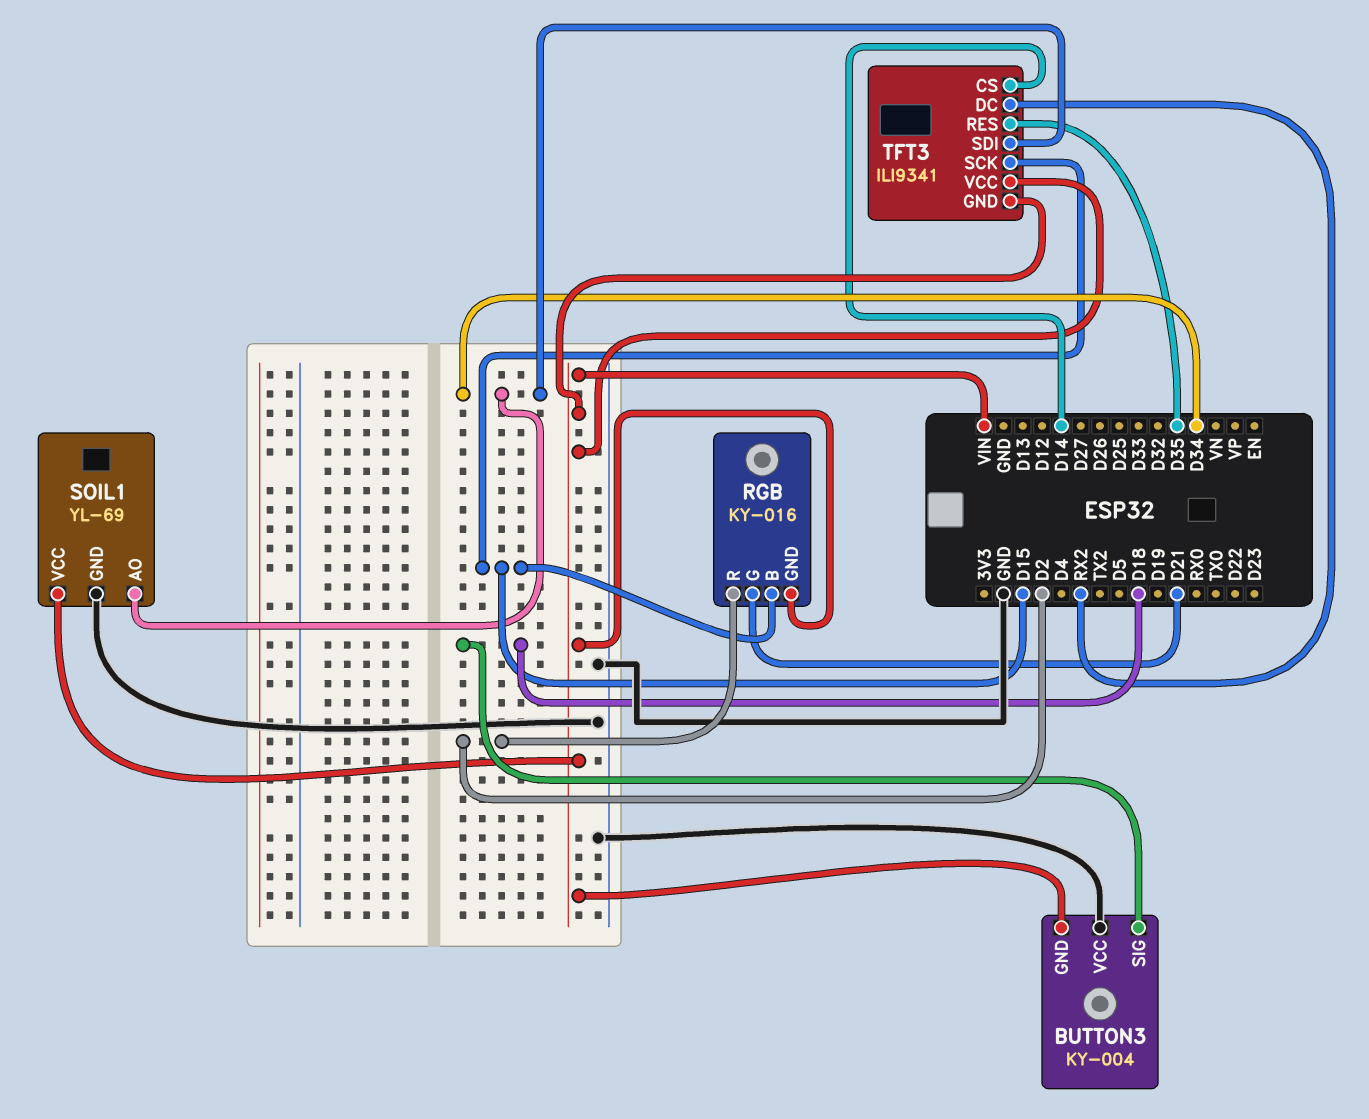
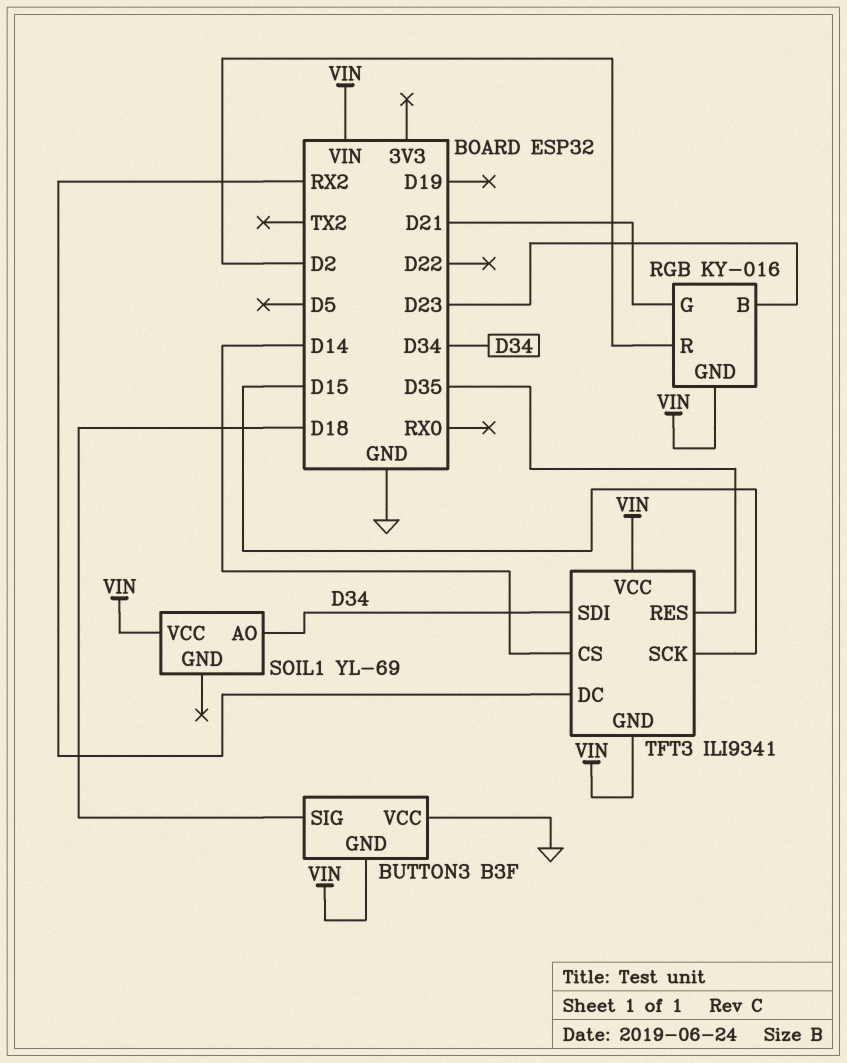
BUTTON3: KY-004 -> B3F
RGB pin B: D15 -> D23
SOIL1 pin GND: GND -> none

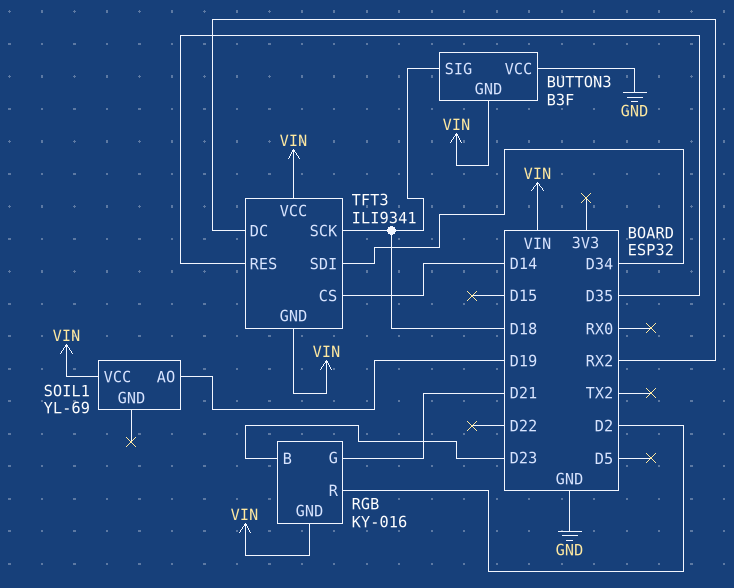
SOIL1 pin AO: D34 -> D19
TFT3 pin SCK: D15 -> D18

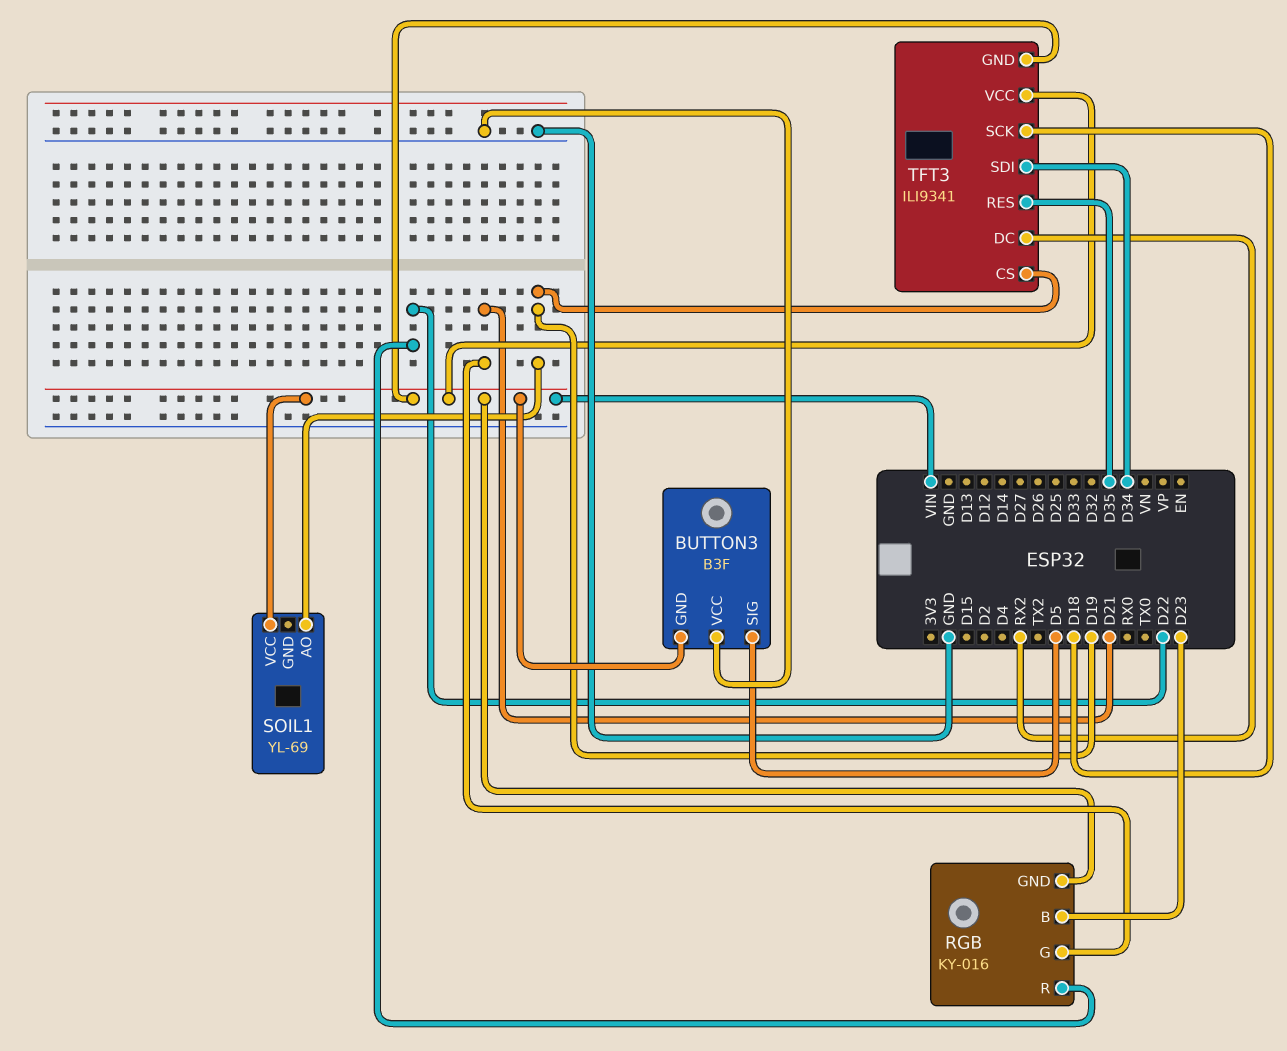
BUTTON3 pin SIG: D18 -> D5
RGB pin R: D2 -> D22
TFT3 pin CS: D14 -> D19

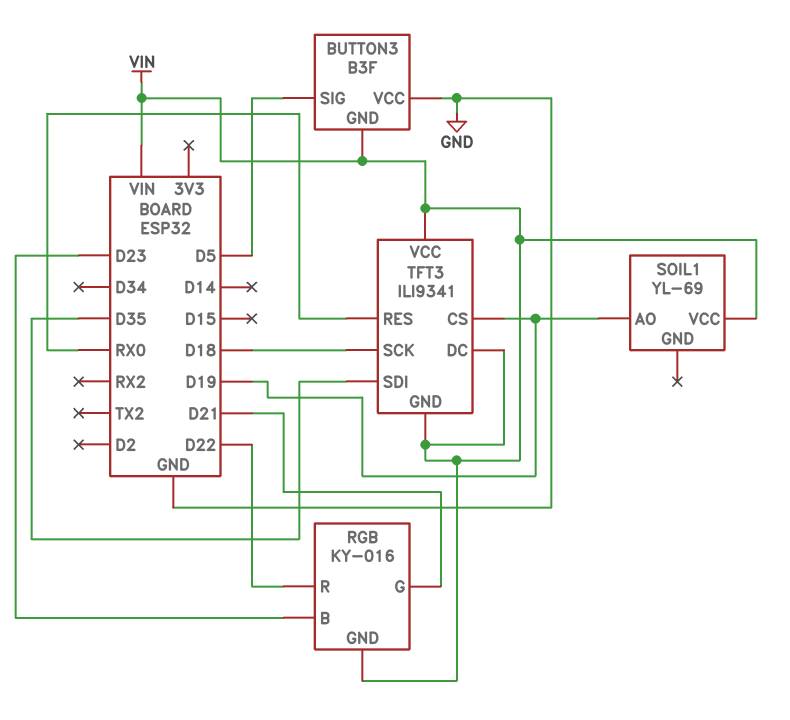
TFT3 pin DC: RX2 -> VIN
TFT3 pin RES: D35 -> RX0
TFT3 pin SDI: D34 -> D35

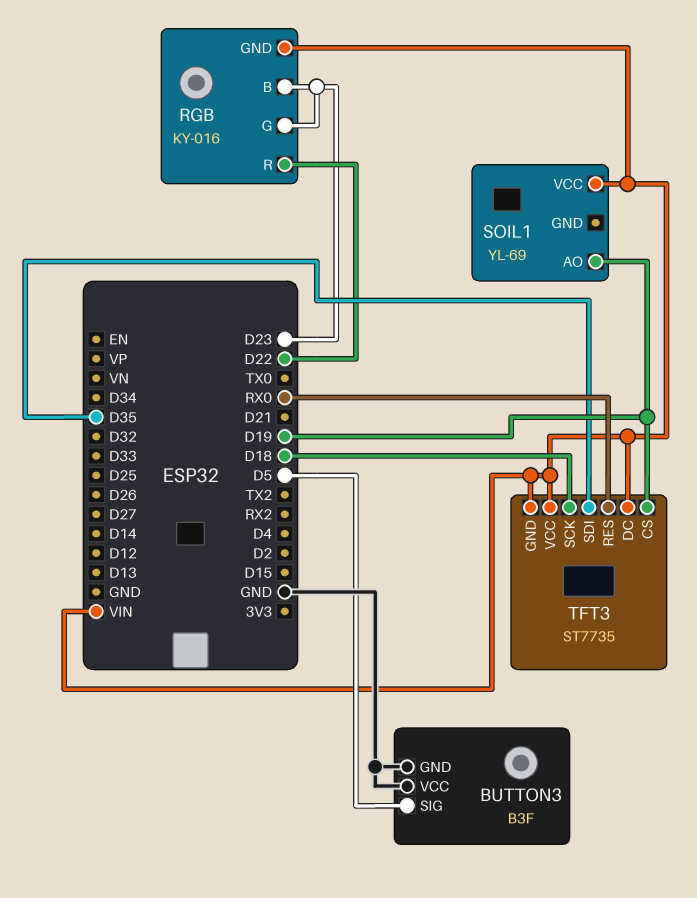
BUTTON3 pin GND: VIN -> GND
RGB pin G: D21 -> D23
TFT3: ILI9341 -> ST7735

